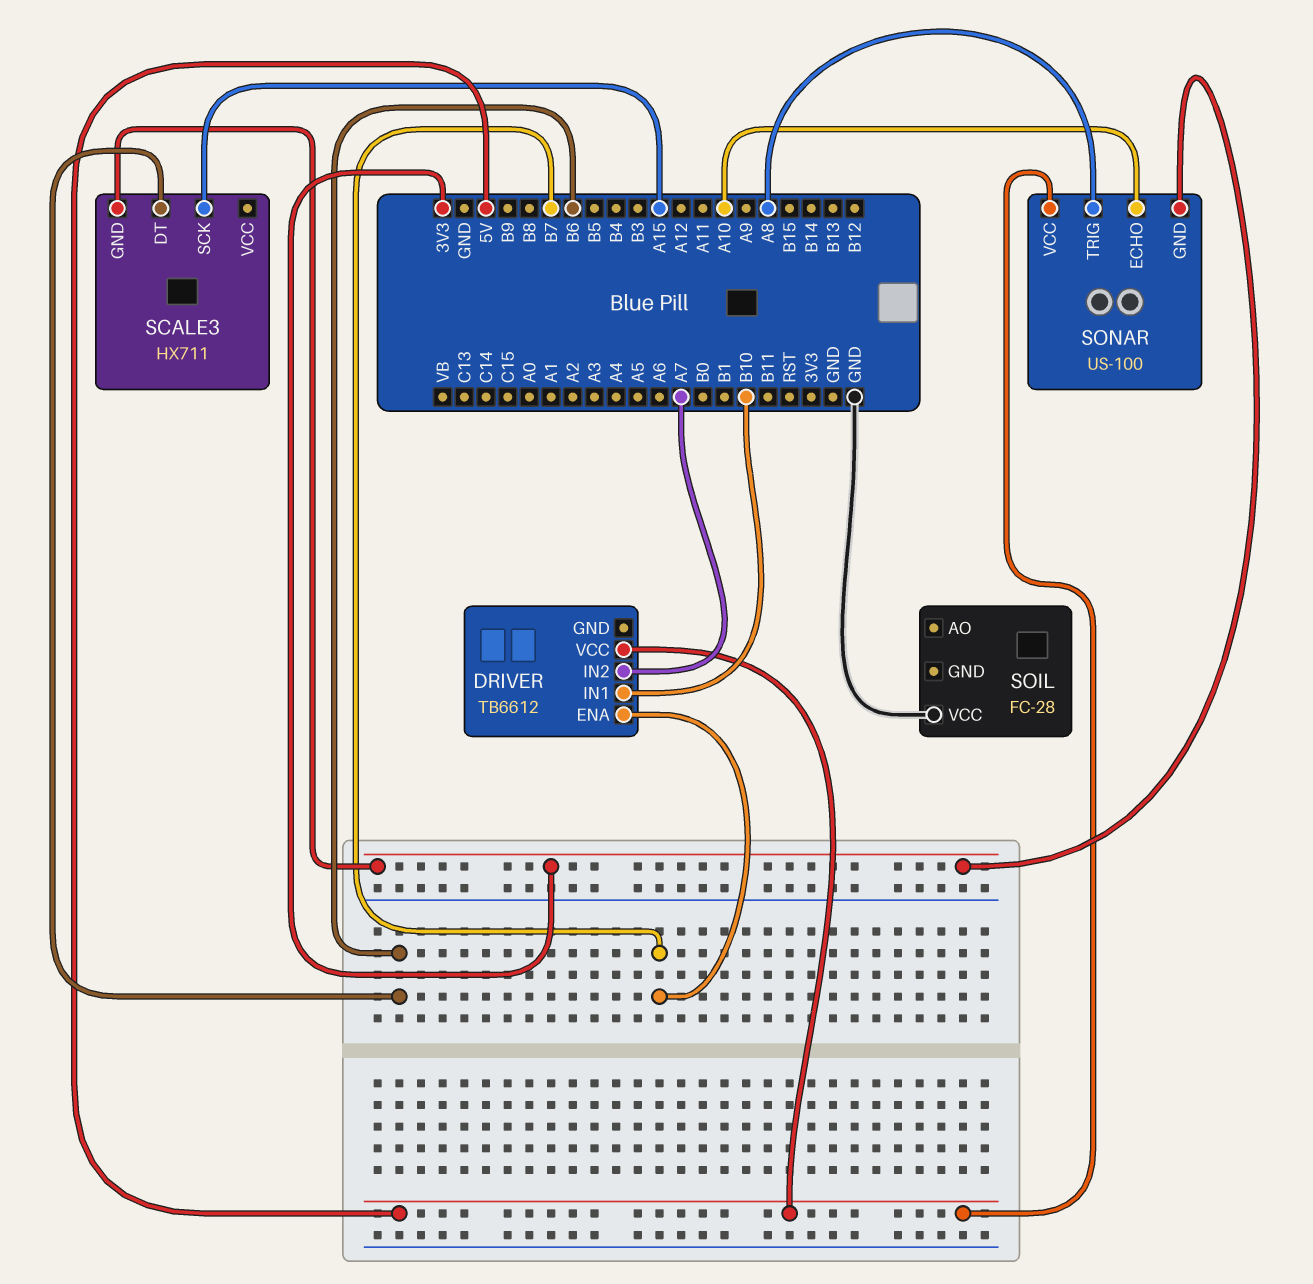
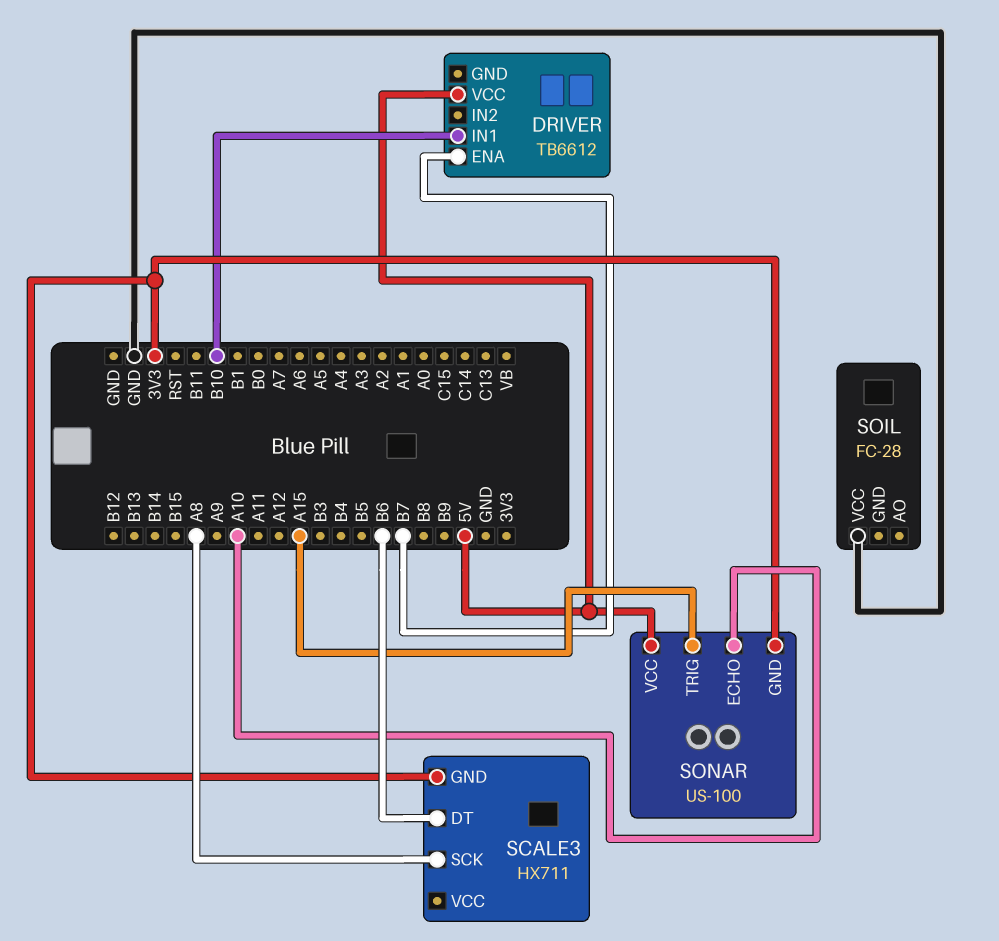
DRIVER pin IN2: A7 -> none
SCALE3 pin SCK: A15 -> A8
SONAR pin TRIG: A8 -> A15

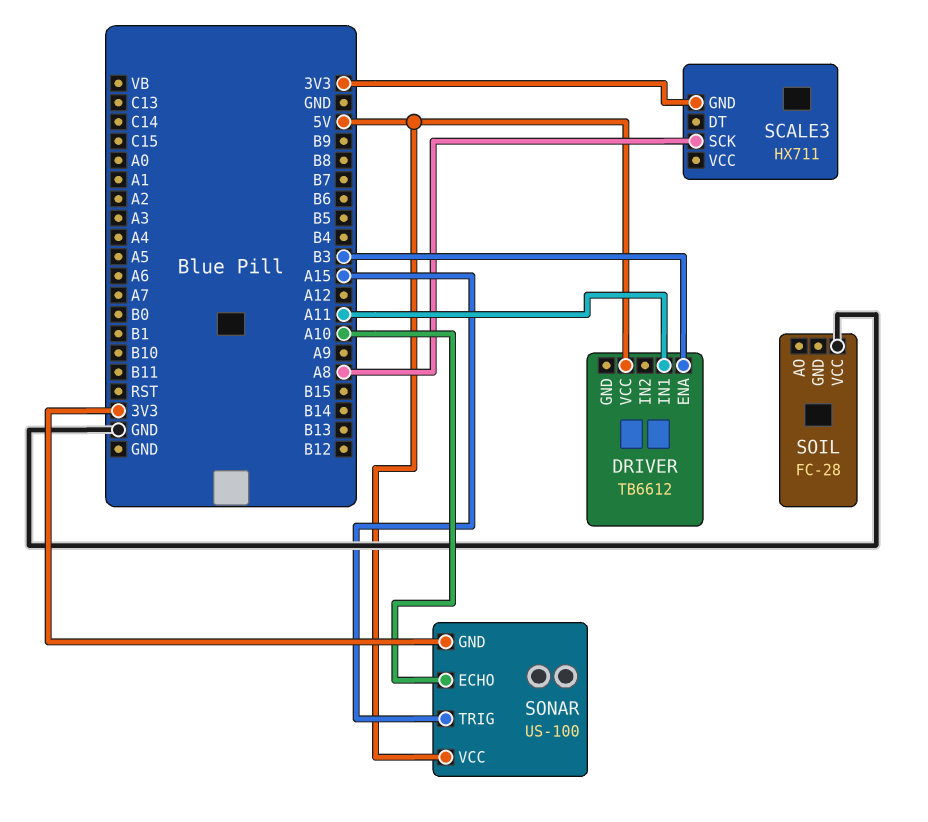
DRIVER pin ENA: B7 -> B3
DRIVER pin IN1: B10 -> A11
SCALE3 pin DT: B6 -> none

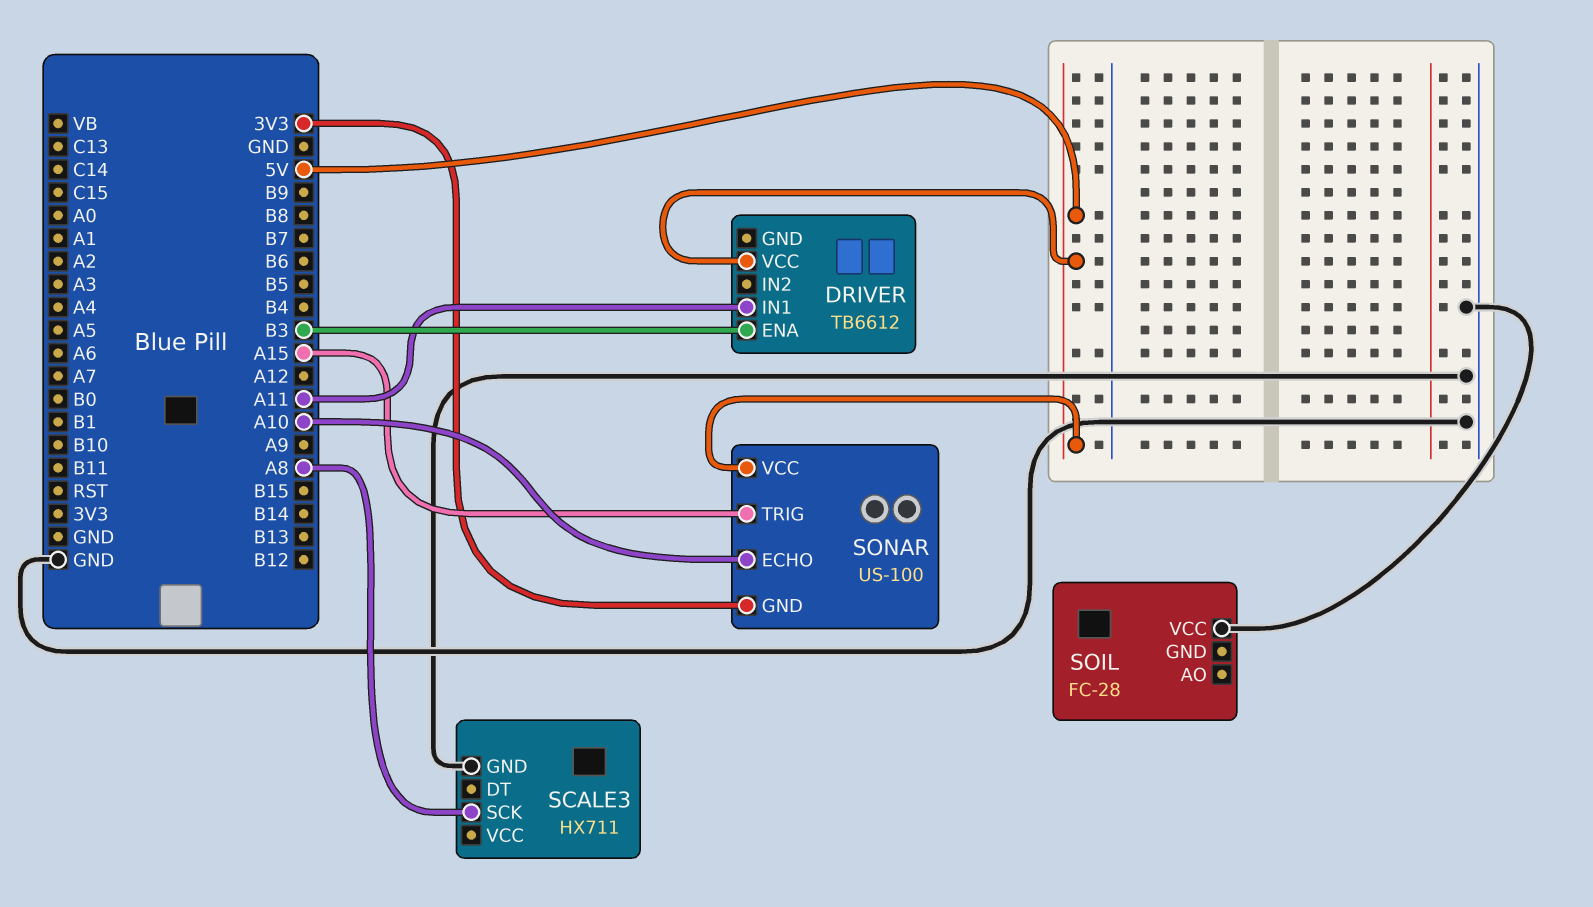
SCALE3 pin GND: 3V3 -> GND

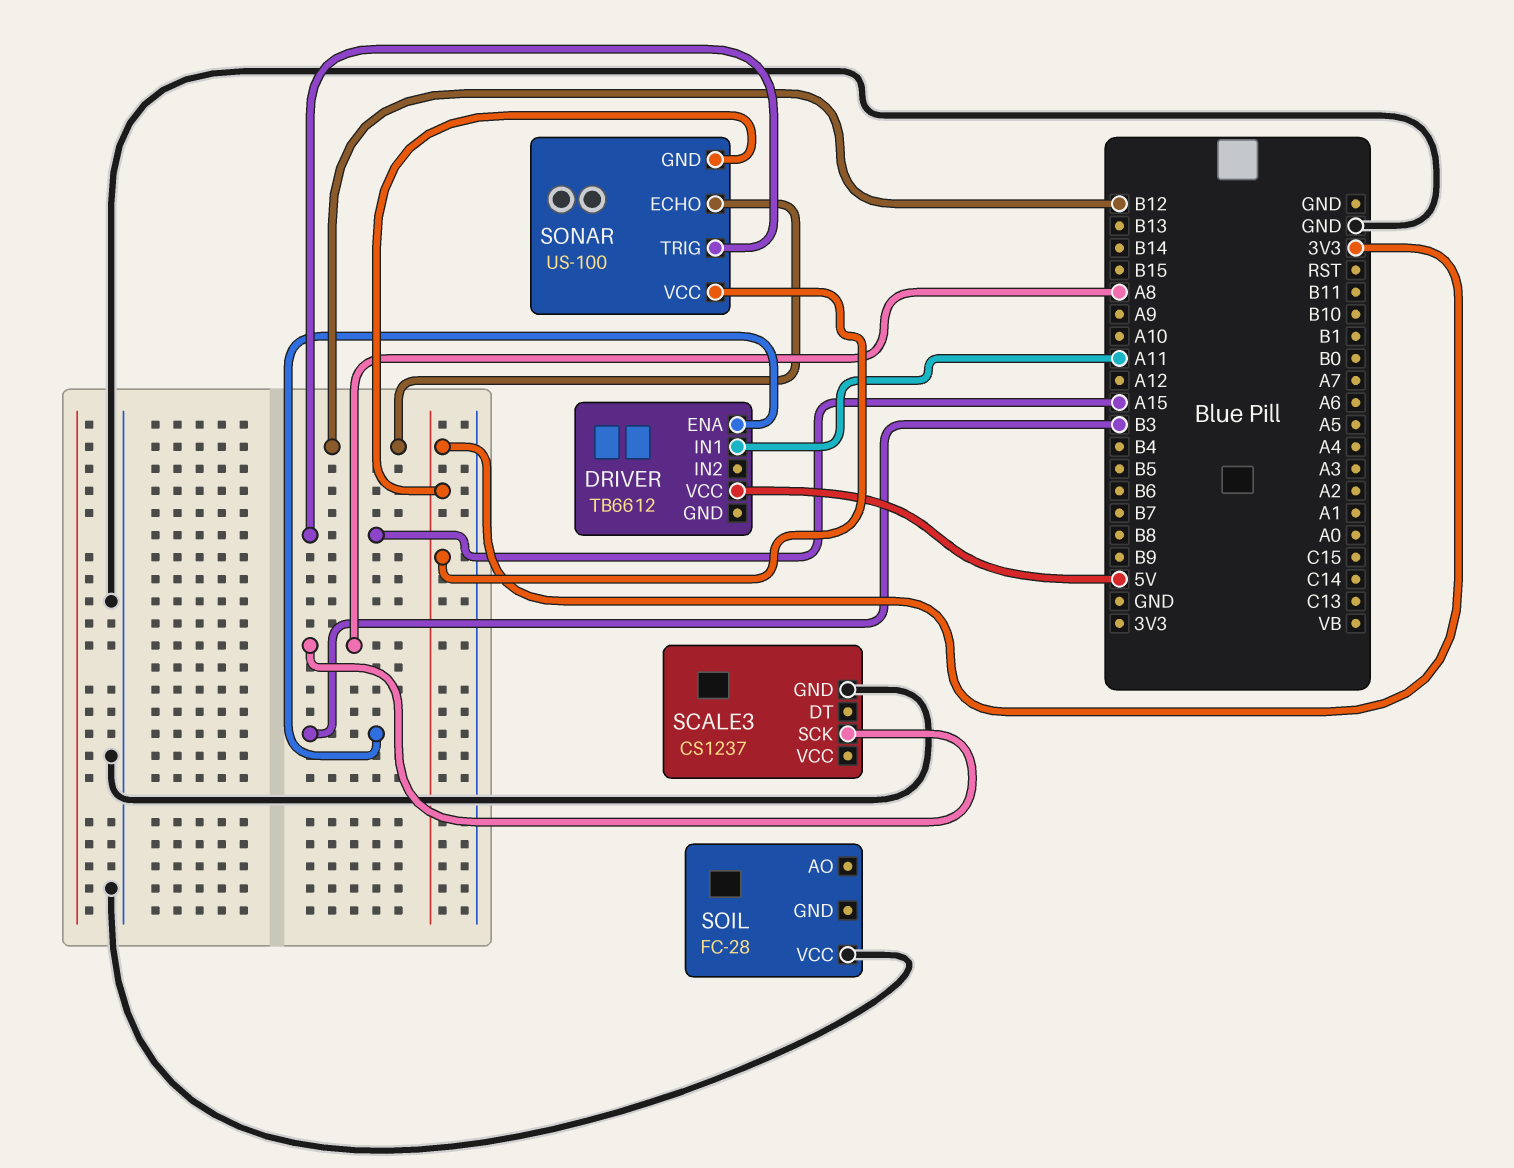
SCALE3: HX711 -> CS1237
SONAR pin ECHO: A10 -> B12
SONAR pin VCC: 5V -> 3V3

